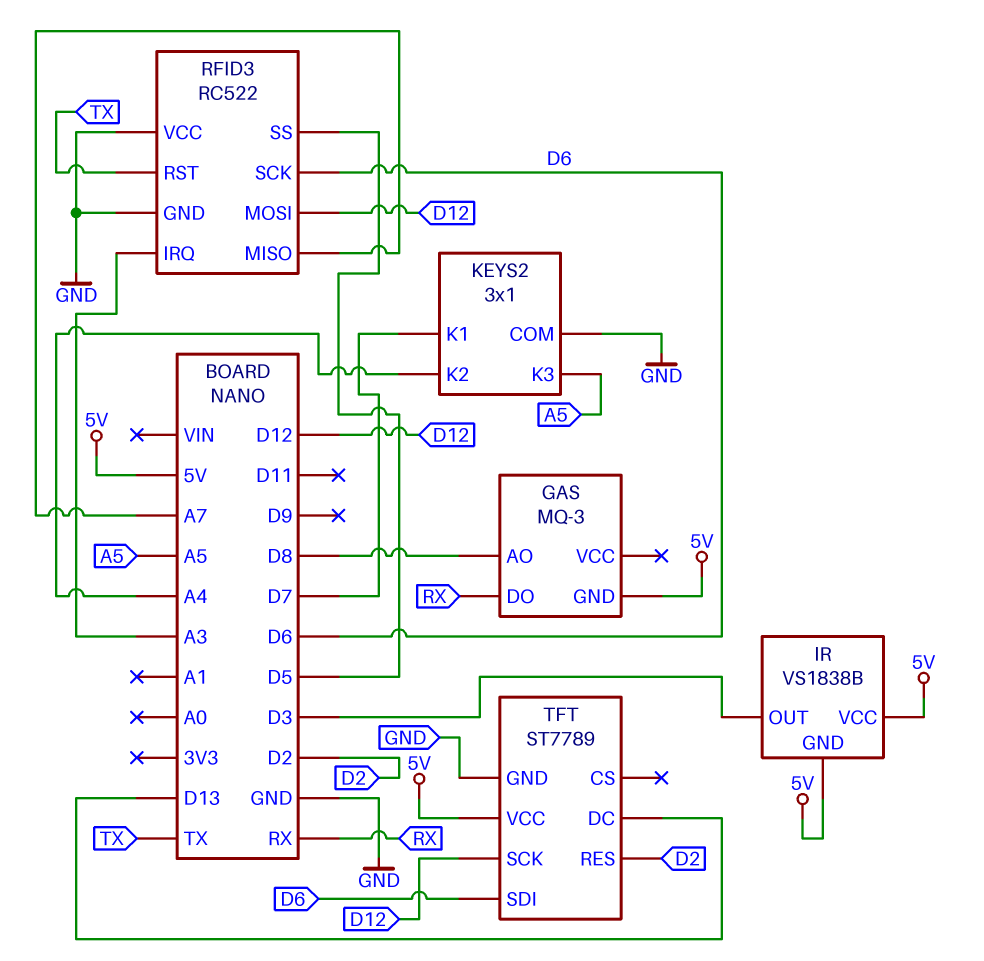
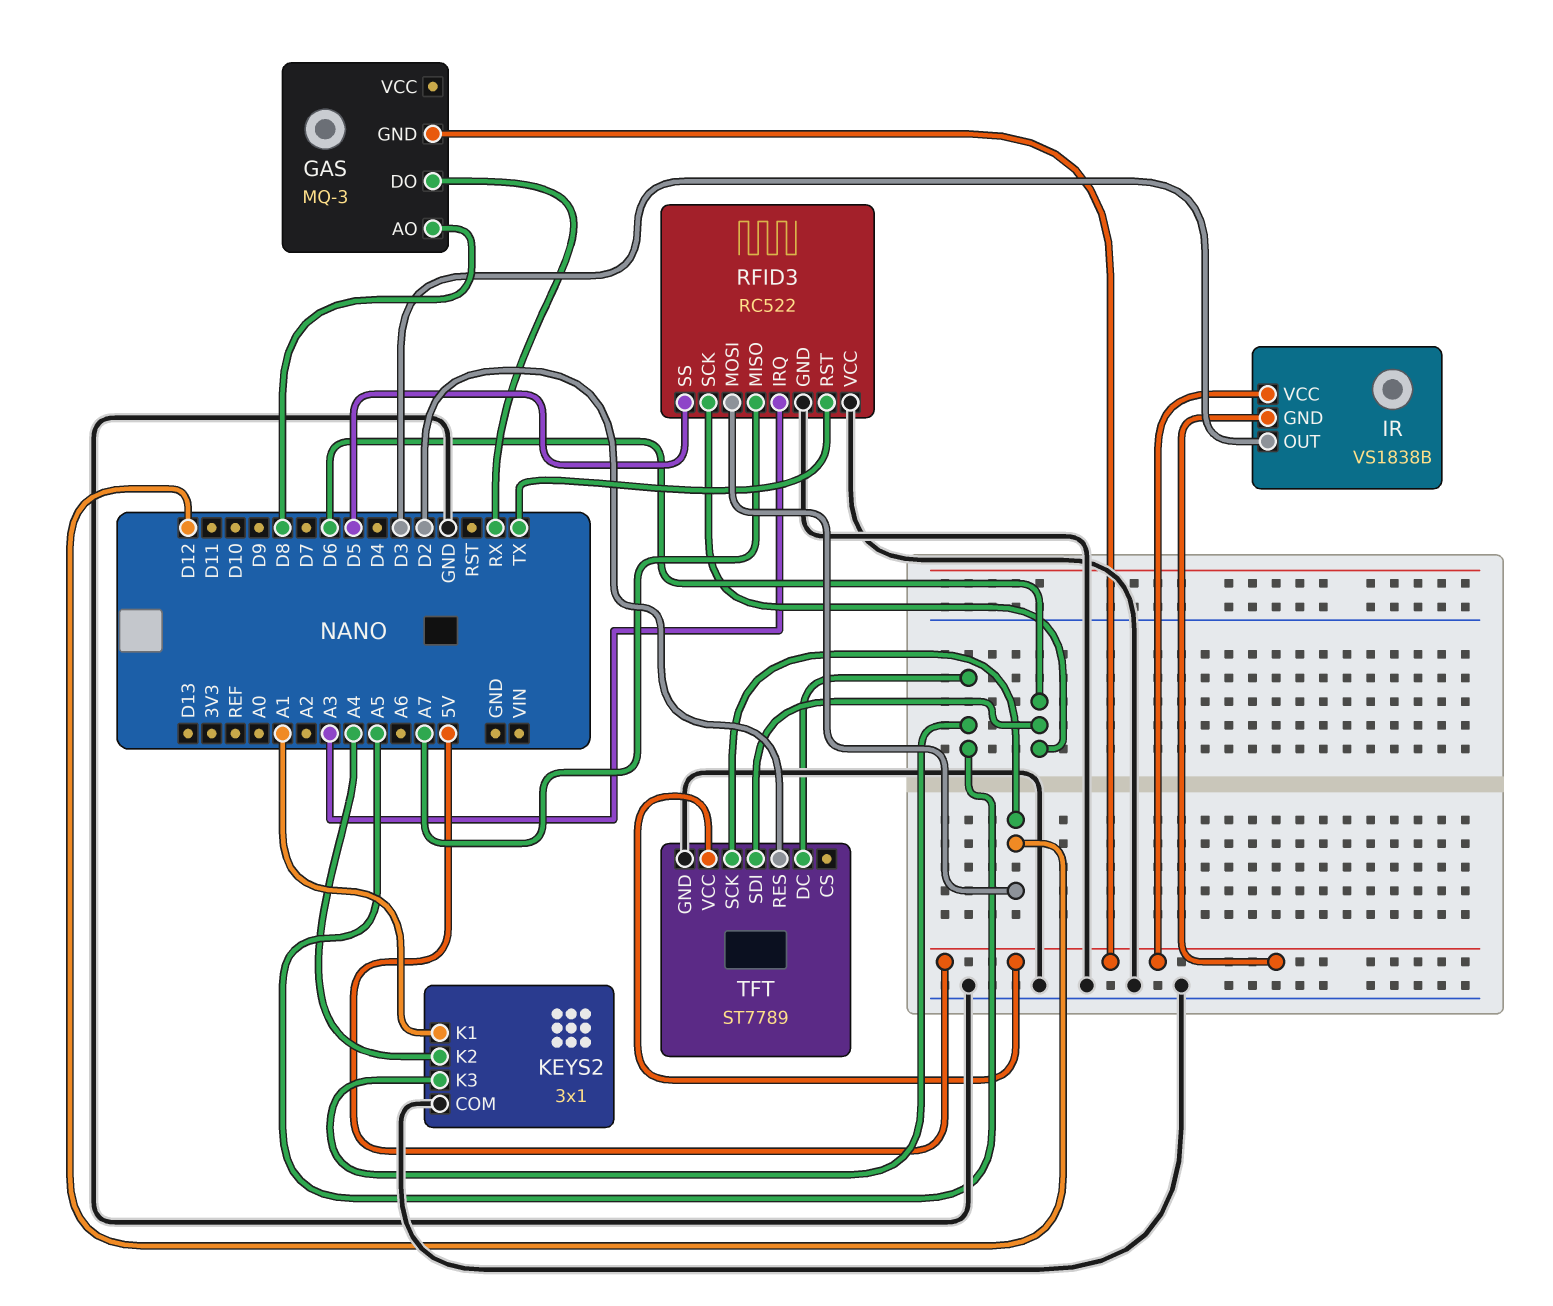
KEYS2 pin K1: D7 -> A1
TFT pin DC: D13 -> A5

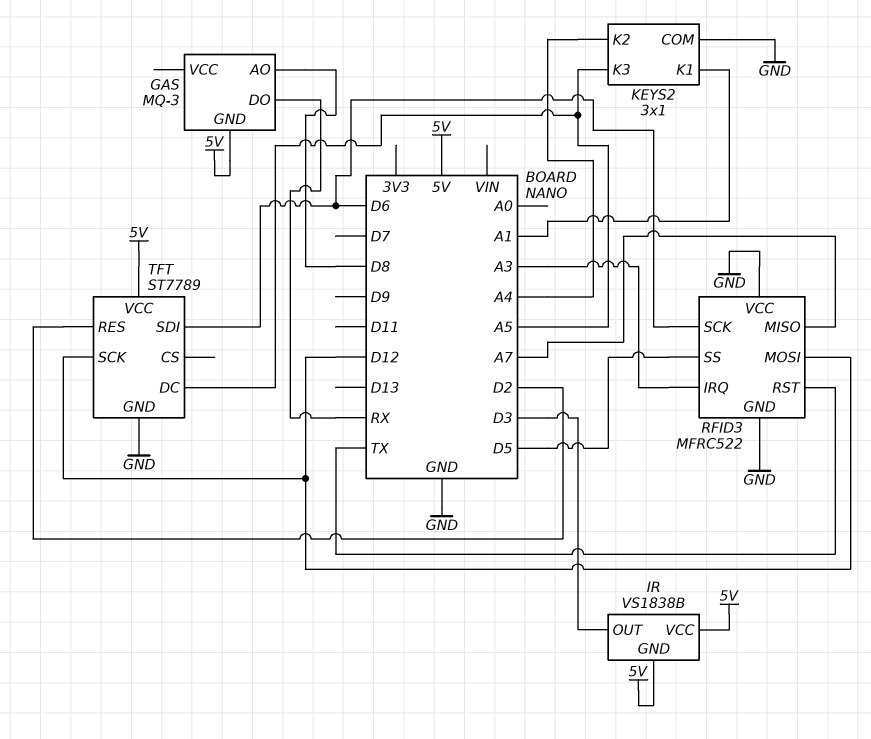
RFID3: RC522 -> MFRC522

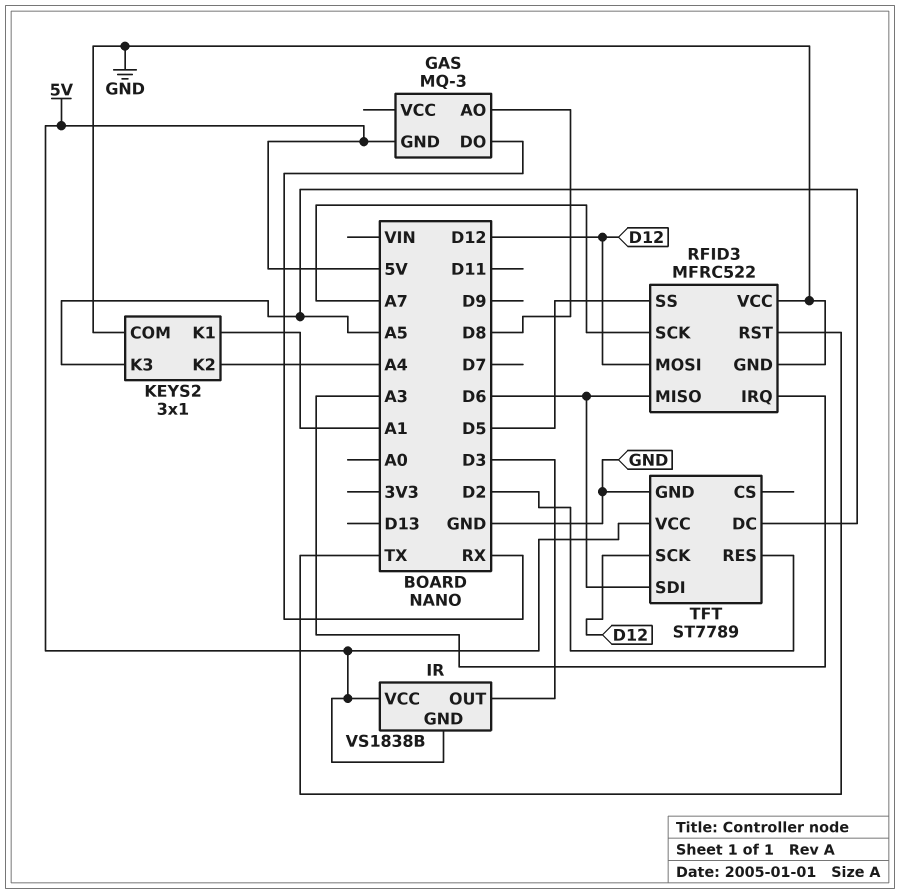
RFID3 pin MISO: A7 -> D6
RFID3 pin SCK: D6 -> A7

